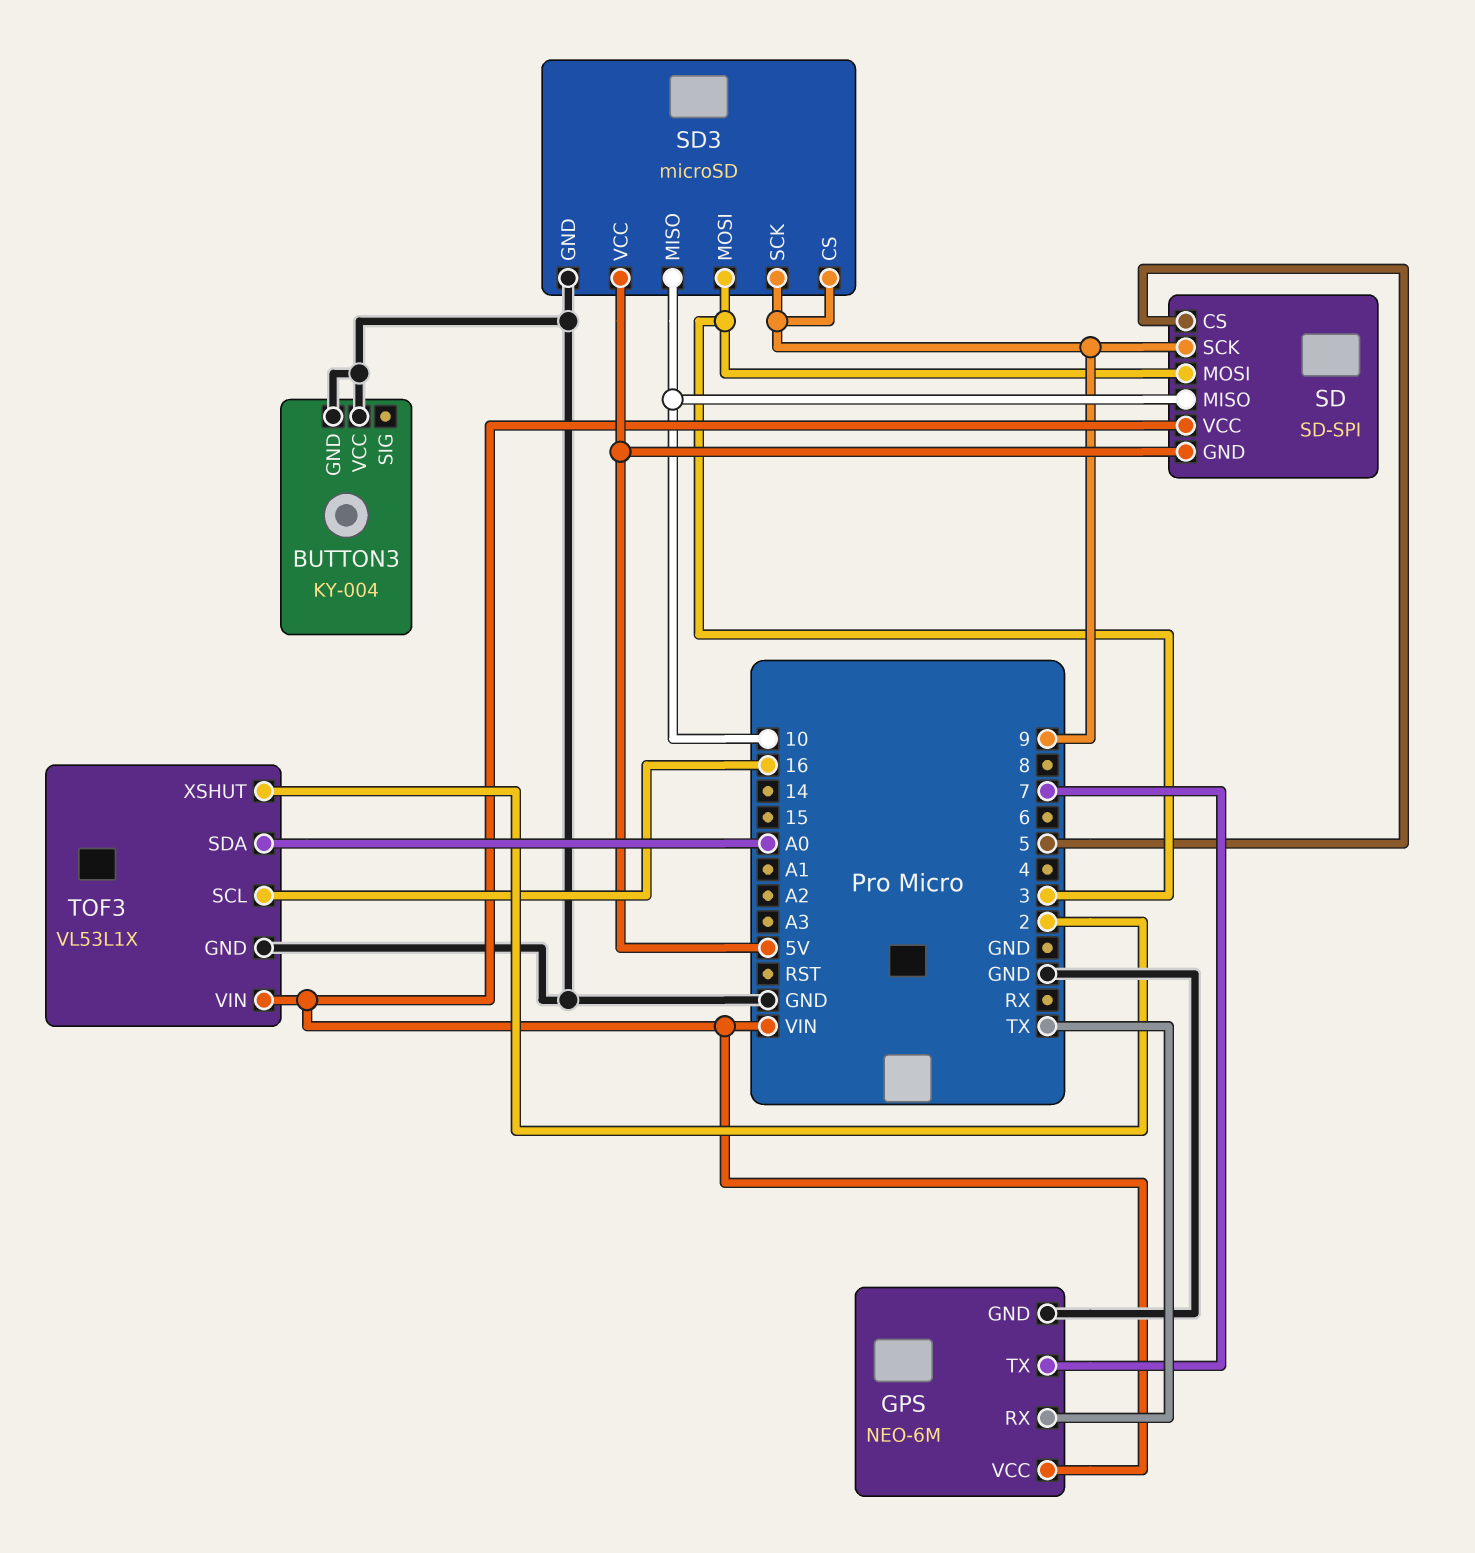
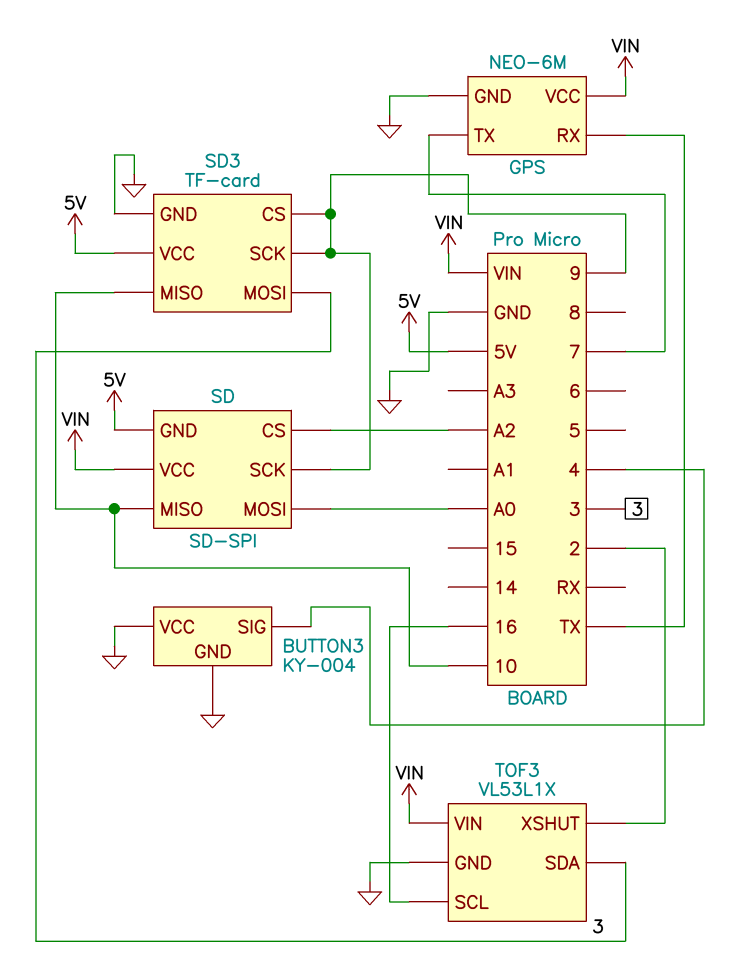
BUTTON3 pin SIG: none -> 4
SD pin CS: 5 -> A2
SD pin MOSI: 3 -> A0
SD3: microSD -> TF-card
TOF3 pin SDA: A0 -> 3

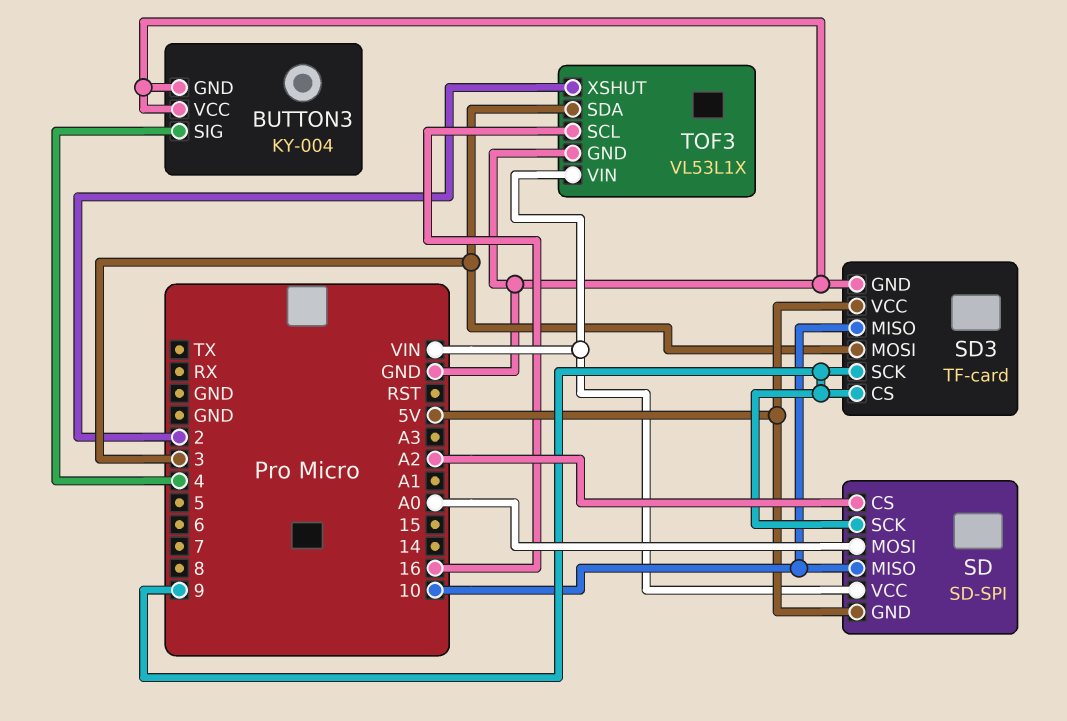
GPS: NEO-6M -> none
GPS pin GND: GND -> none
GPS pin RX: TX -> none
GPS pin TX: 7 -> none
GPS pin VCC: VIN -> none

